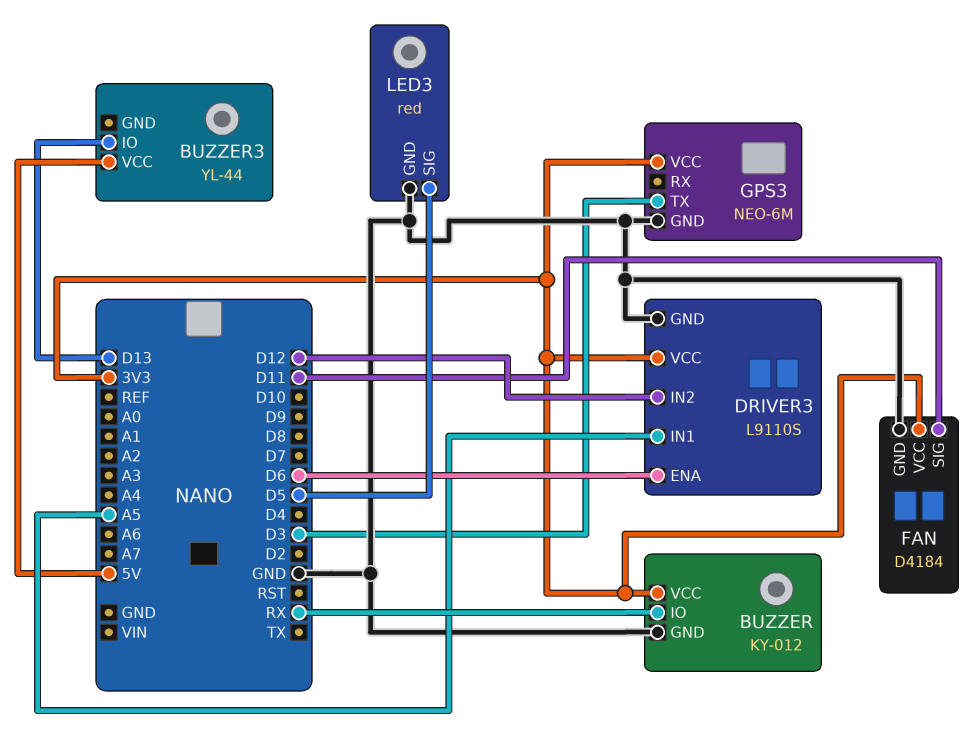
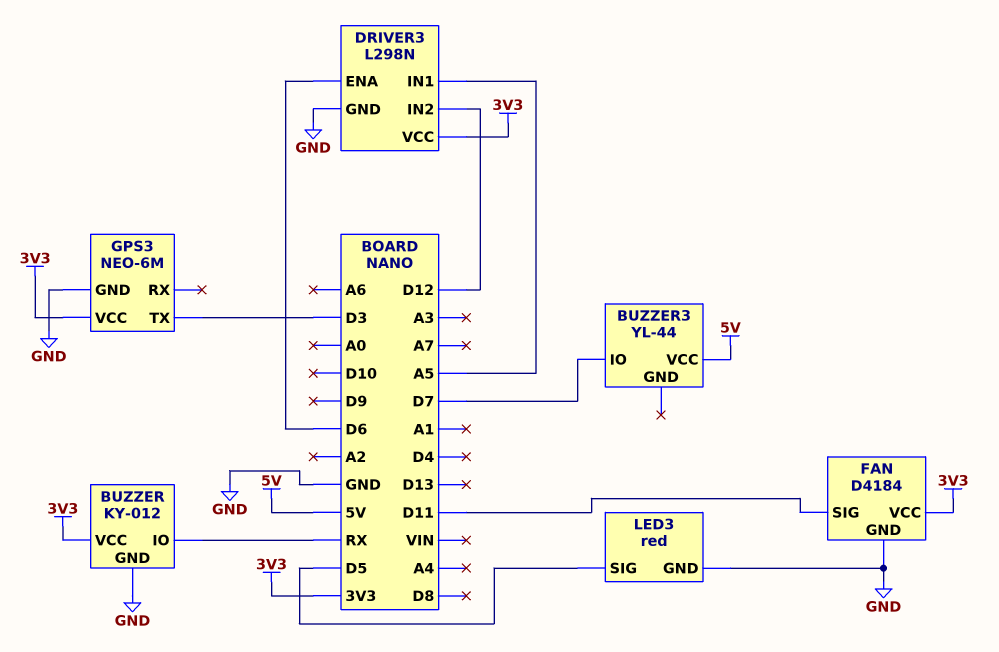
BUZZER3 pin IO: D13 -> D7
DRIVER3: L9110S -> L298N

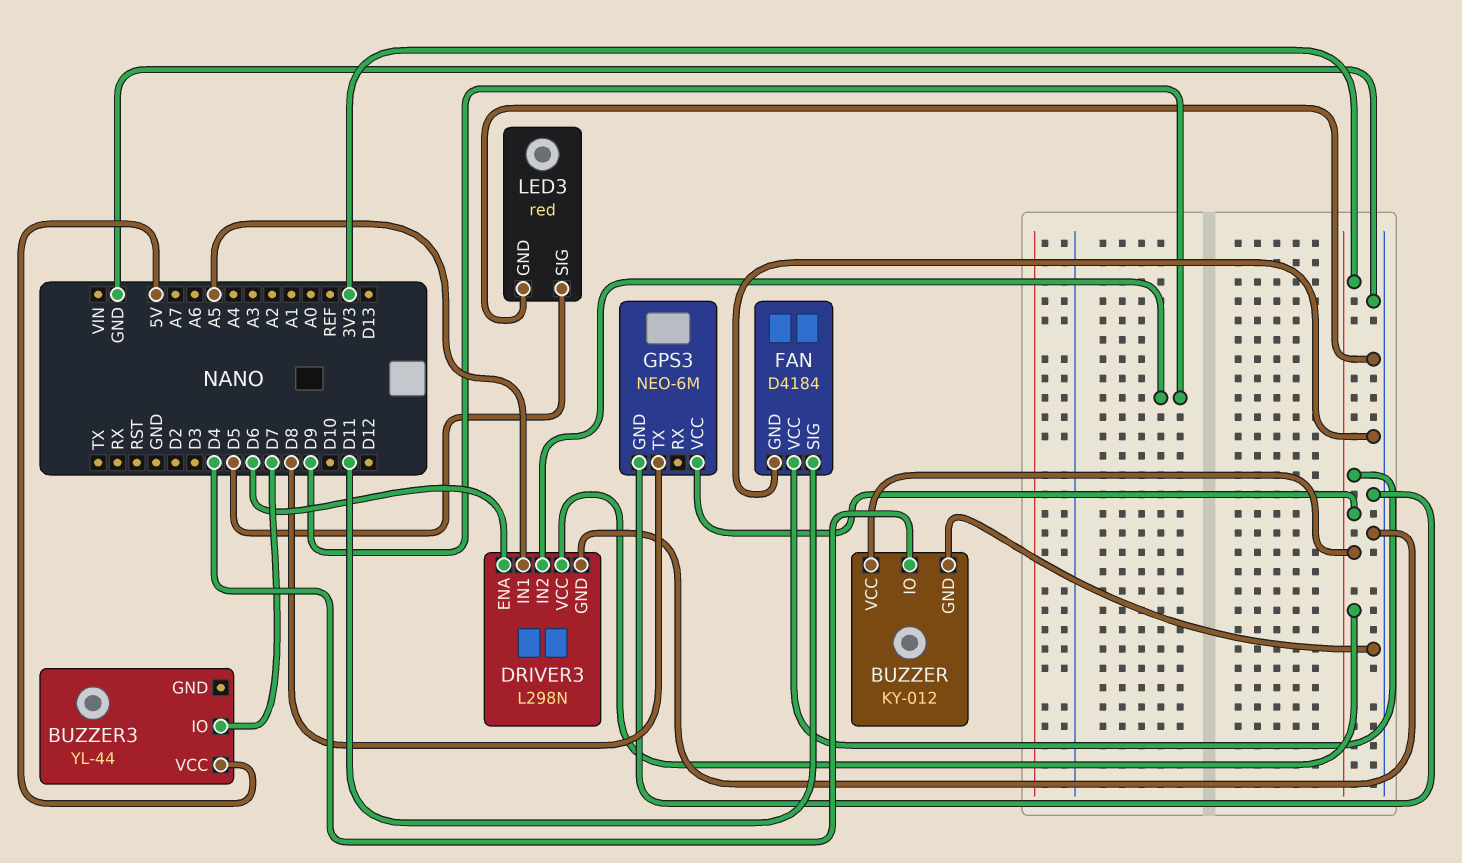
BUZZER pin IO: RX -> D4
DRIVER3 pin IN2: D12 -> D9
GPS3 pin TX: D3 -> D8

